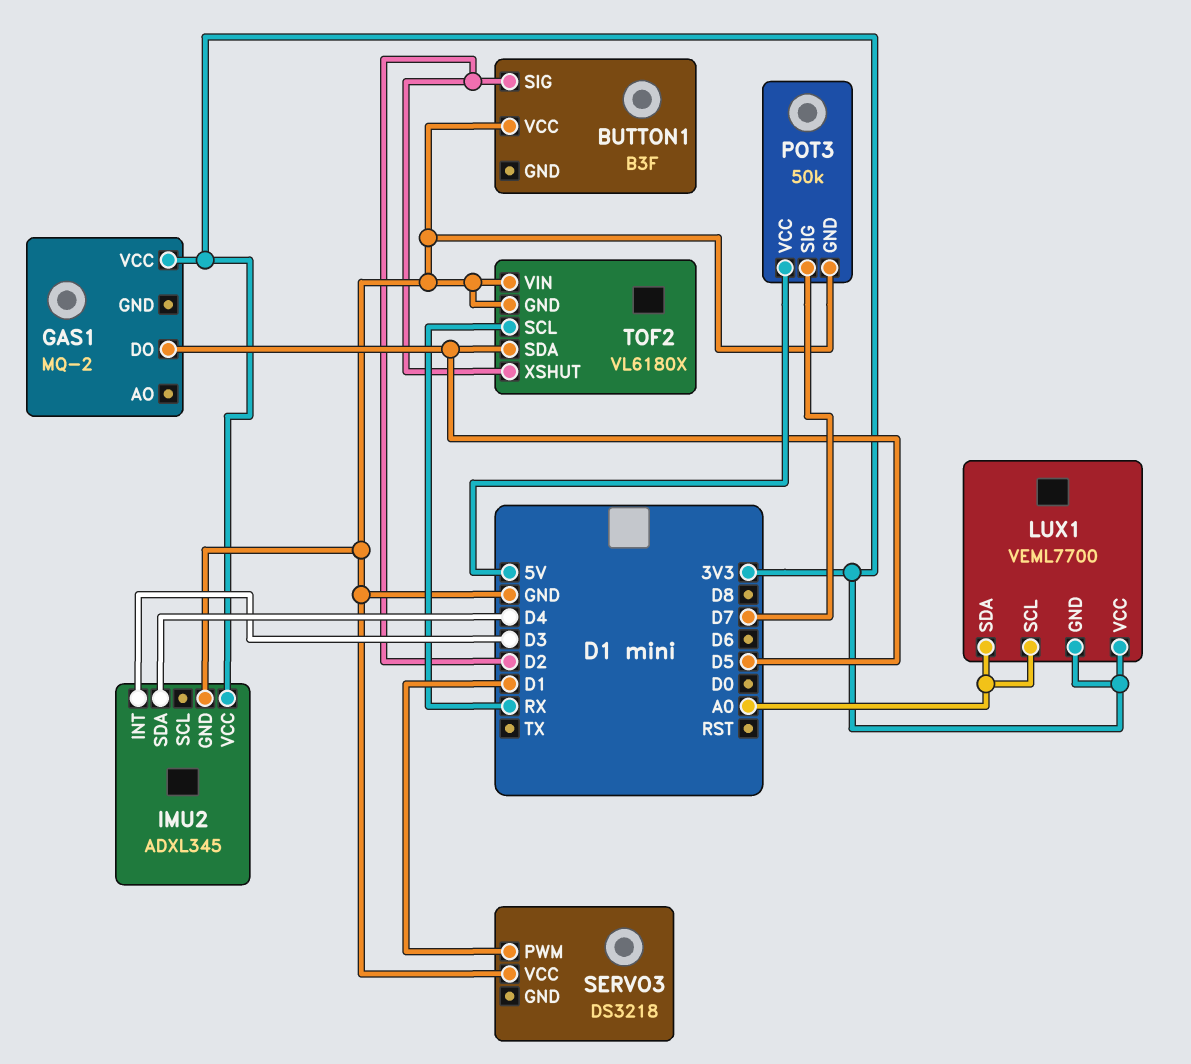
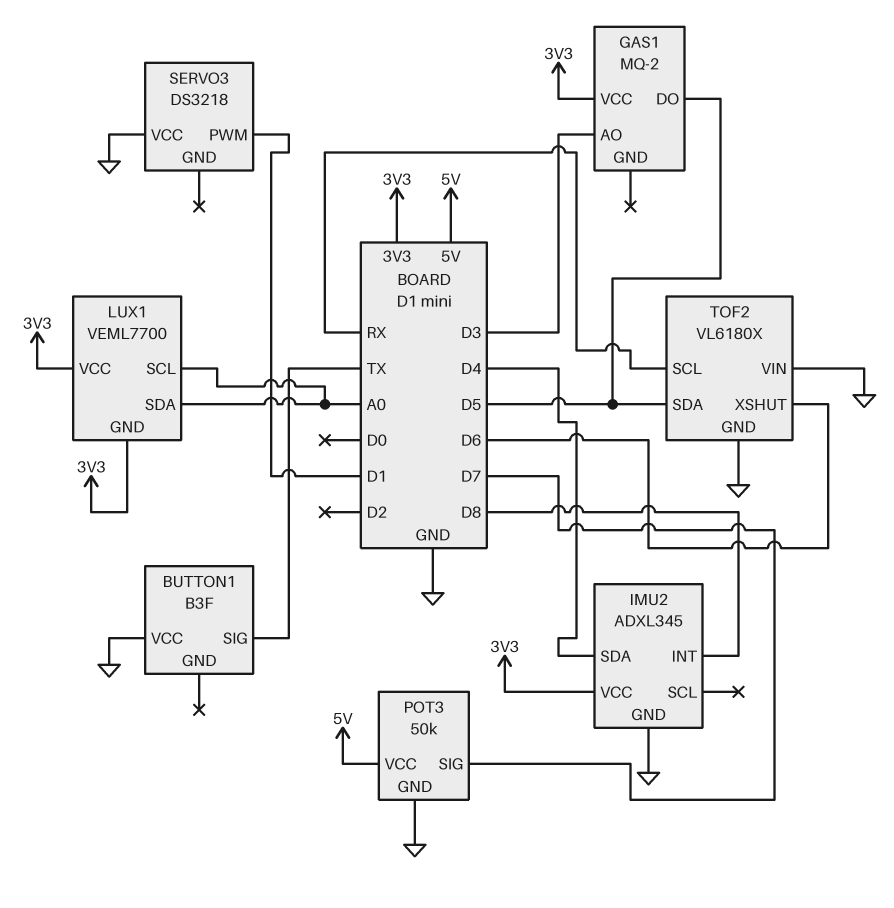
BUTTON1 pin SIG: D2 -> TX
GAS1 pin AO: none -> D3
IMU2 pin INT: D3 -> D8
TOF2 pin XSHUT: D2 -> D6

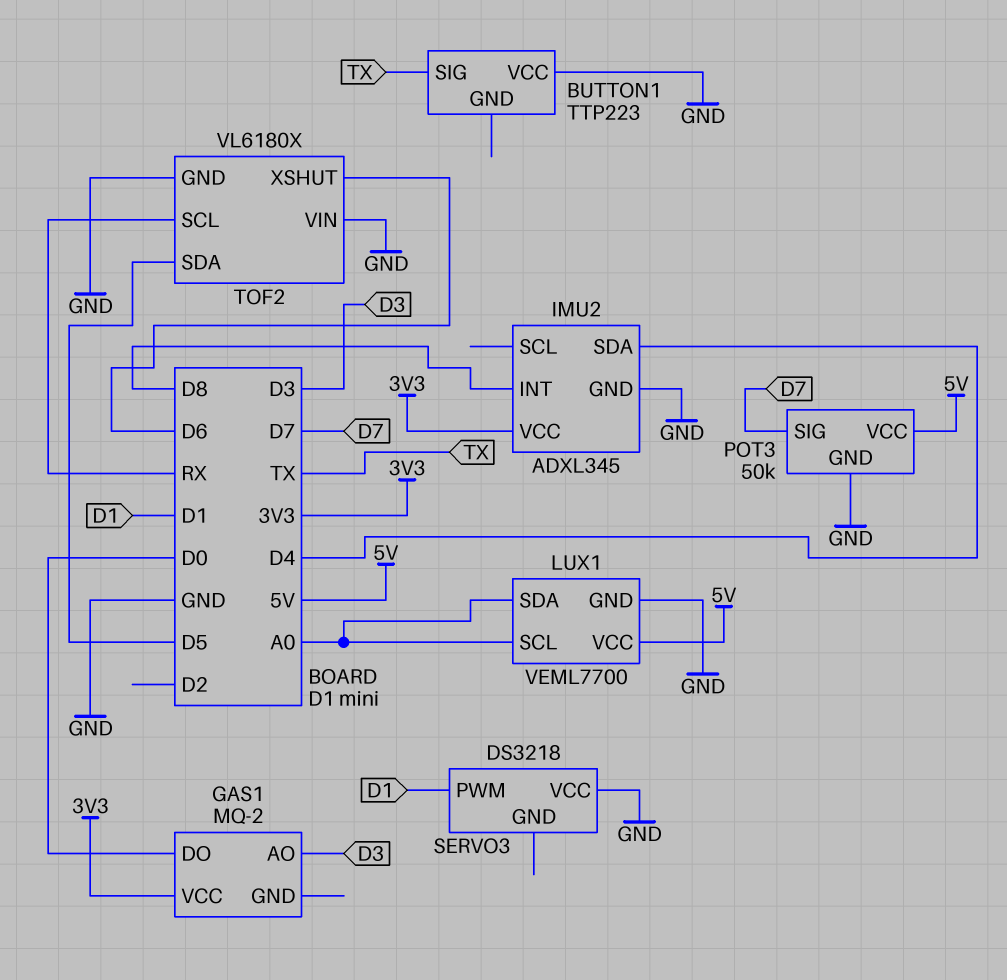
BUTTON1: B3F -> TTP223
GAS1 pin DO: D5 -> D0
LUX1 pin GND: 3V3 -> GND
LUX1 pin VCC: 3V3 -> 5V

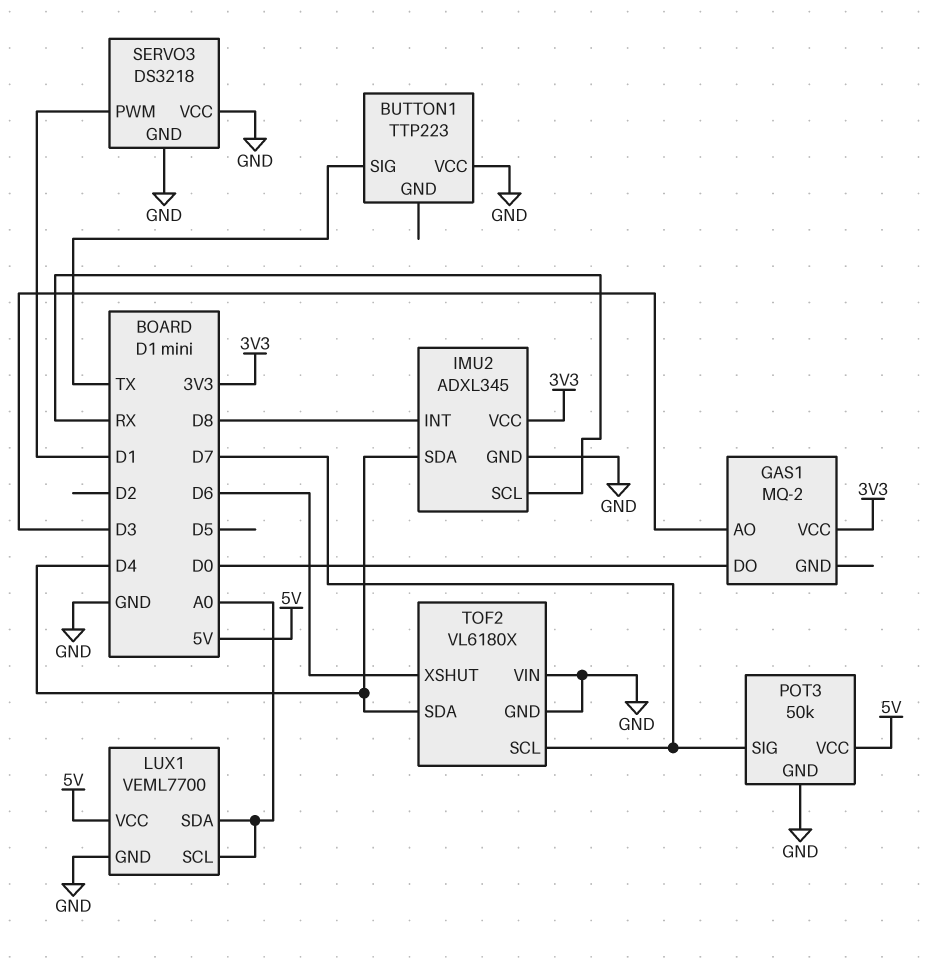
IMU2 pin SCL: none -> RX
SERVO3 pin GND: none -> GND
TOF2 pin SCL: RX -> D7
TOF2 pin SDA: D5 -> D4

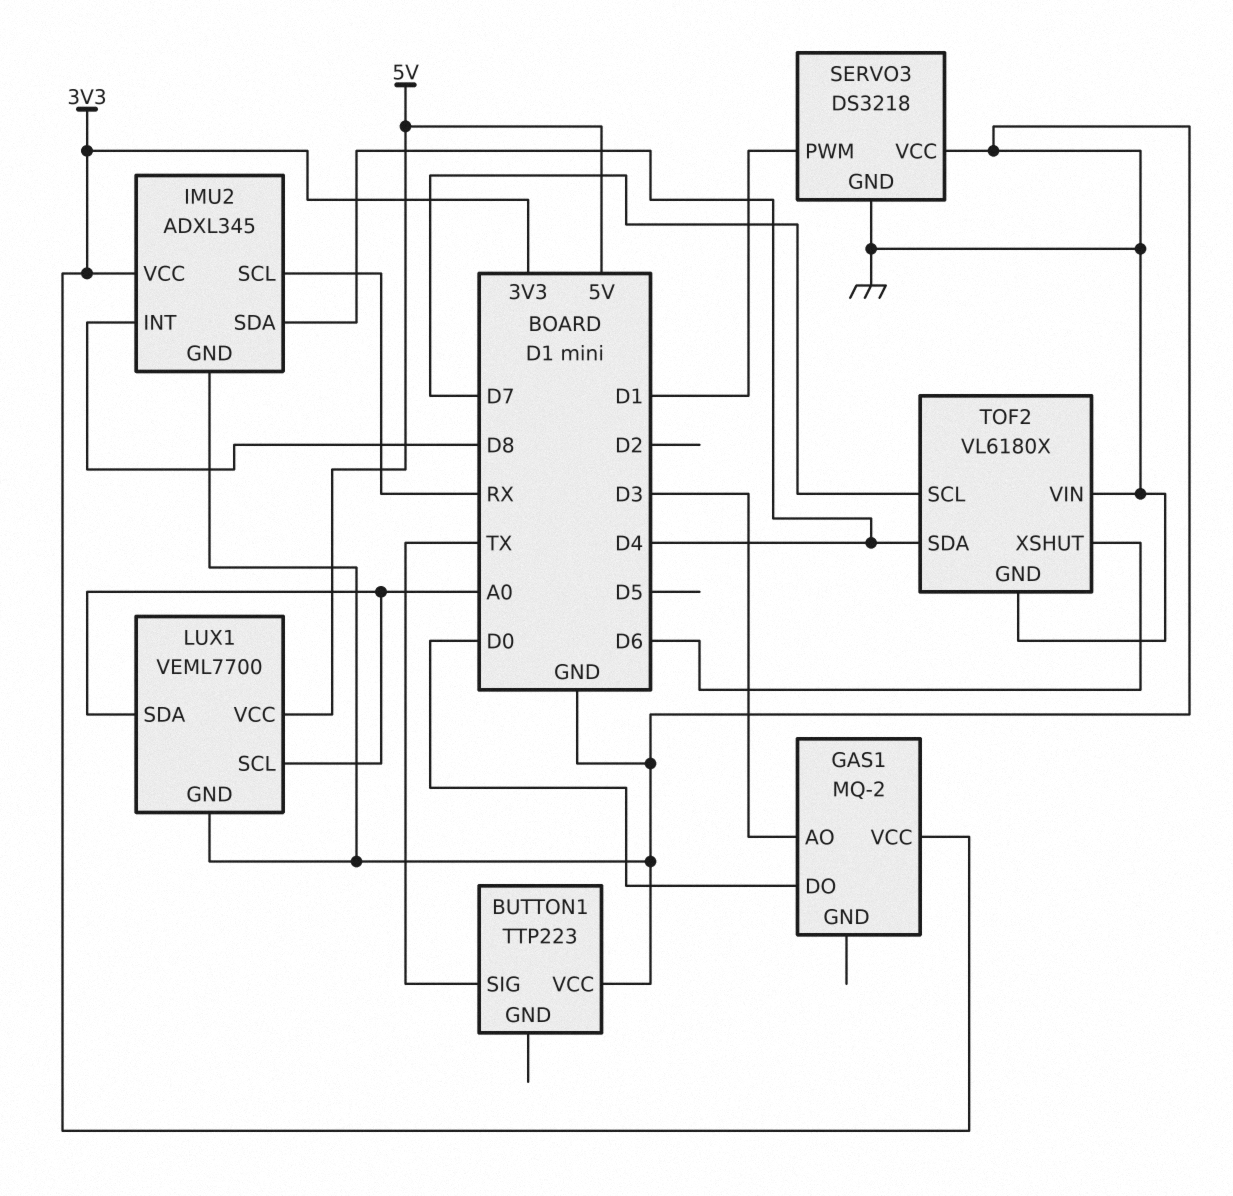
POT3: 50k -> none
POT3 pin GND: GND -> none
POT3 pin SIG: D7 -> none
POT3 pin VCC: 5V -> none

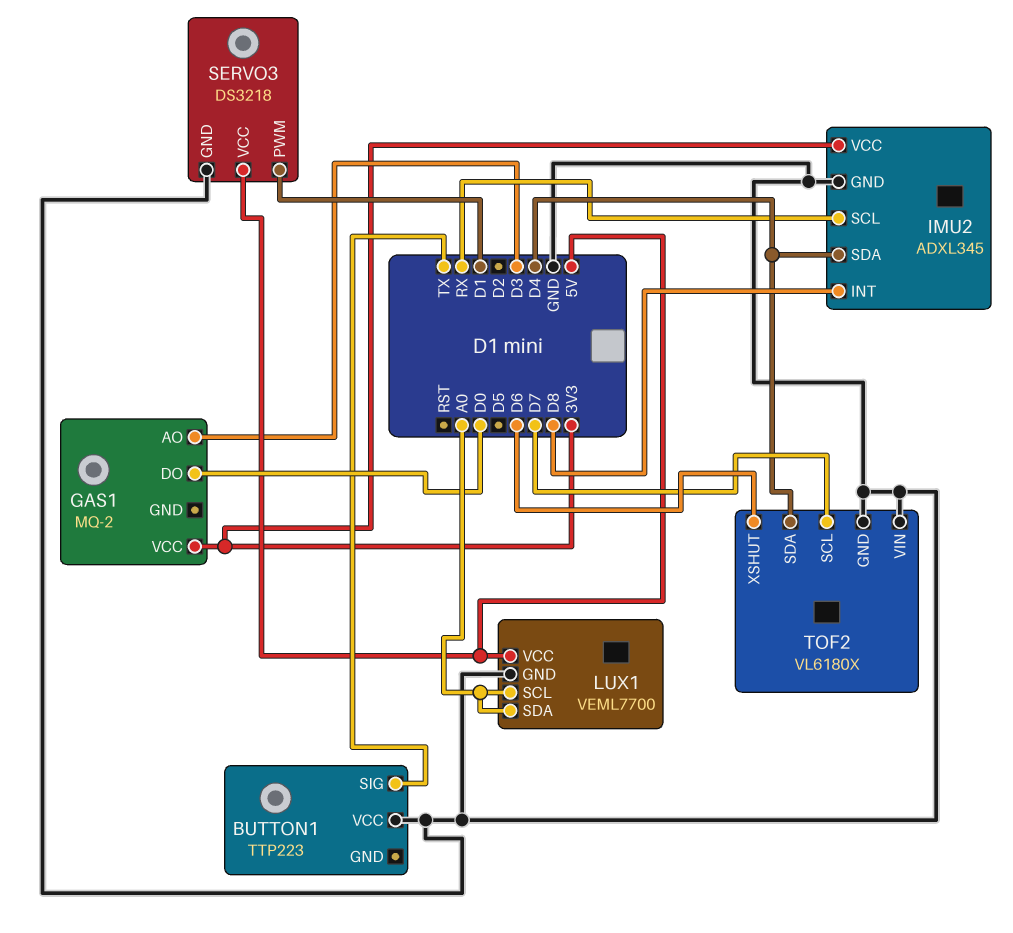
SERVO3 pin VCC: GND -> 5V

